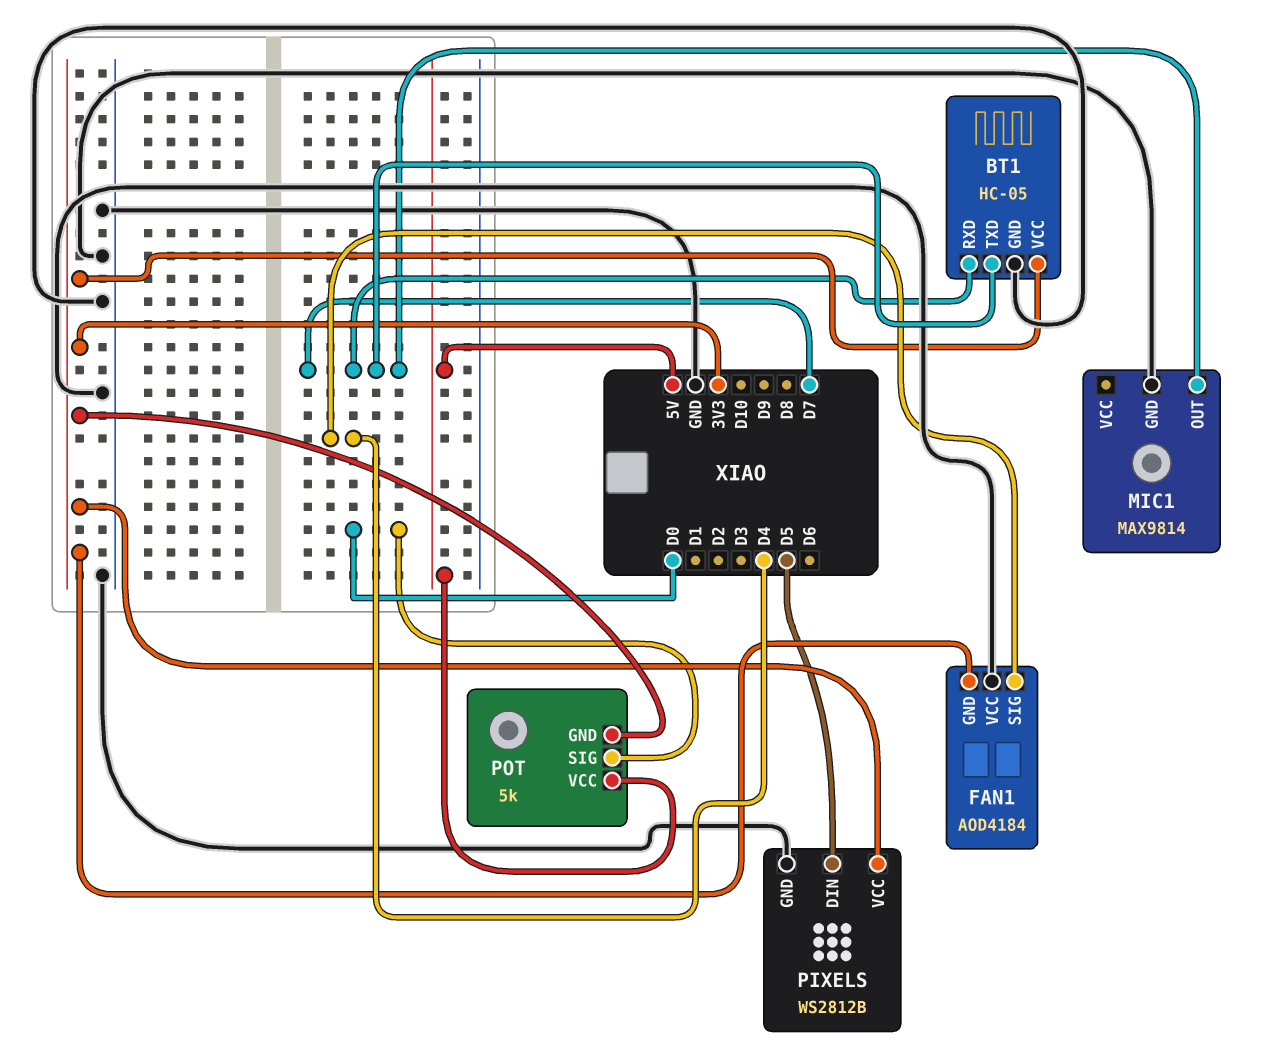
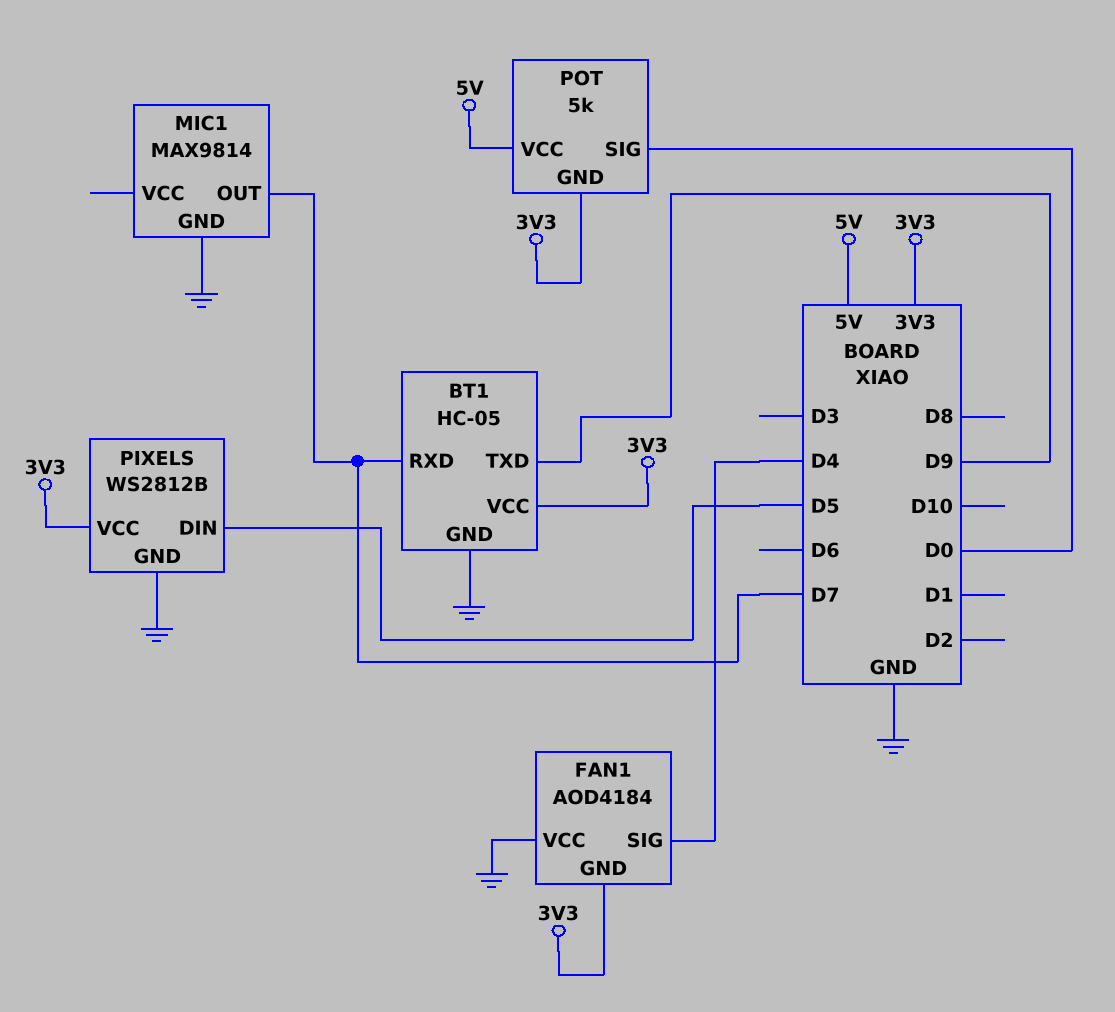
BT1 pin TXD: D7 -> D9

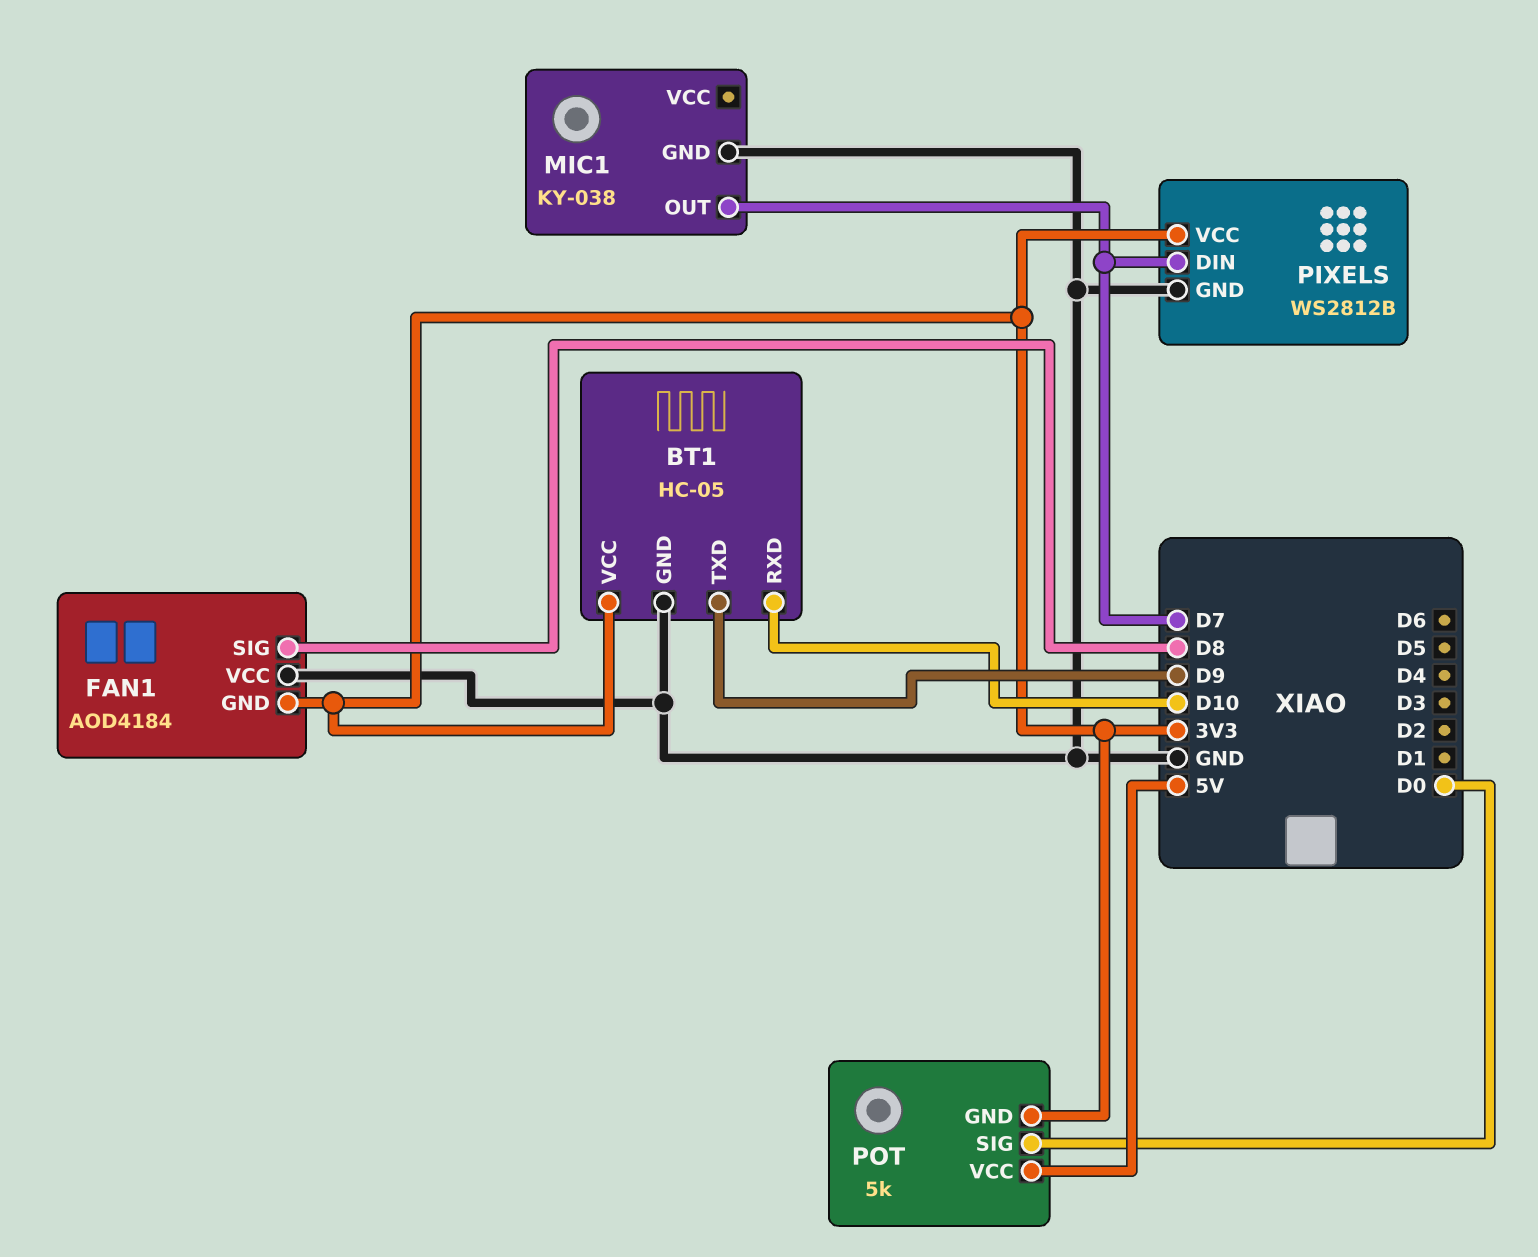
BT1 pin RXD: D7 -> D10
FAN1 pin SIG: D4 -> D8
MIC1: MAX9814 -> KY-038
PIXELS pin DIN: D5 -> D7

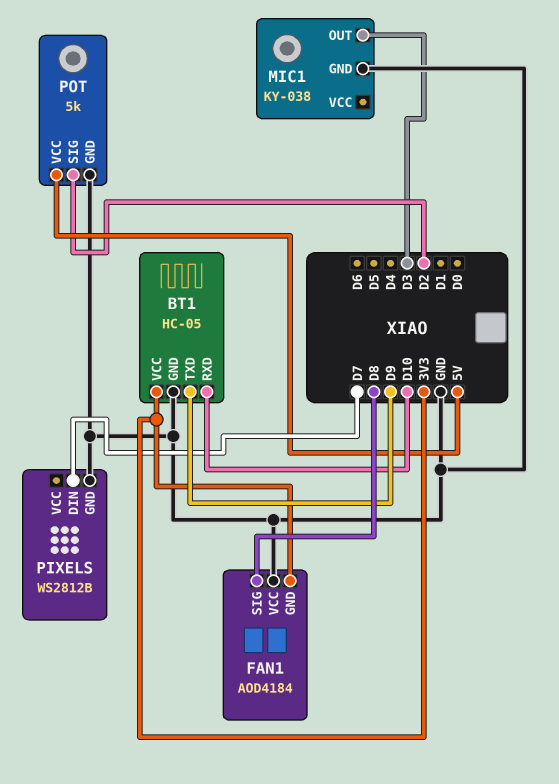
MIC1 pin OUT: D7 -> D3
PIXELS pin VCC: 3V3 -> none
POT pin GND: 3V3 -> GND
POT pin SIG: D0 -> D2

